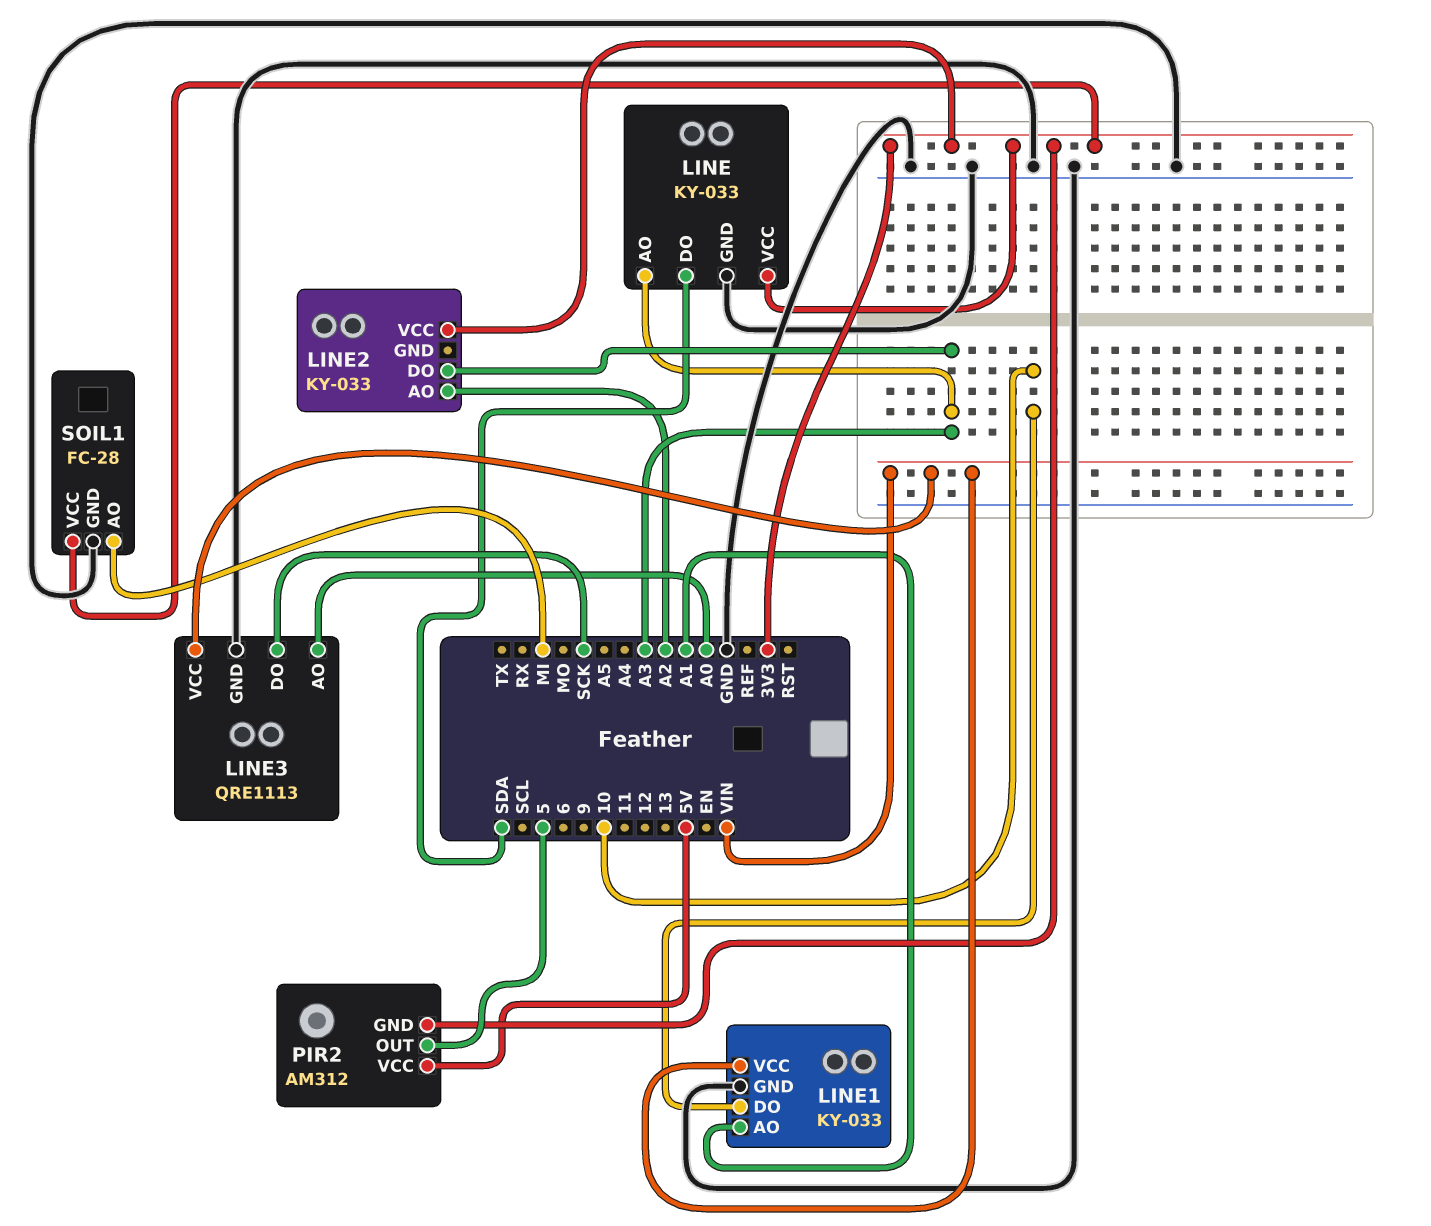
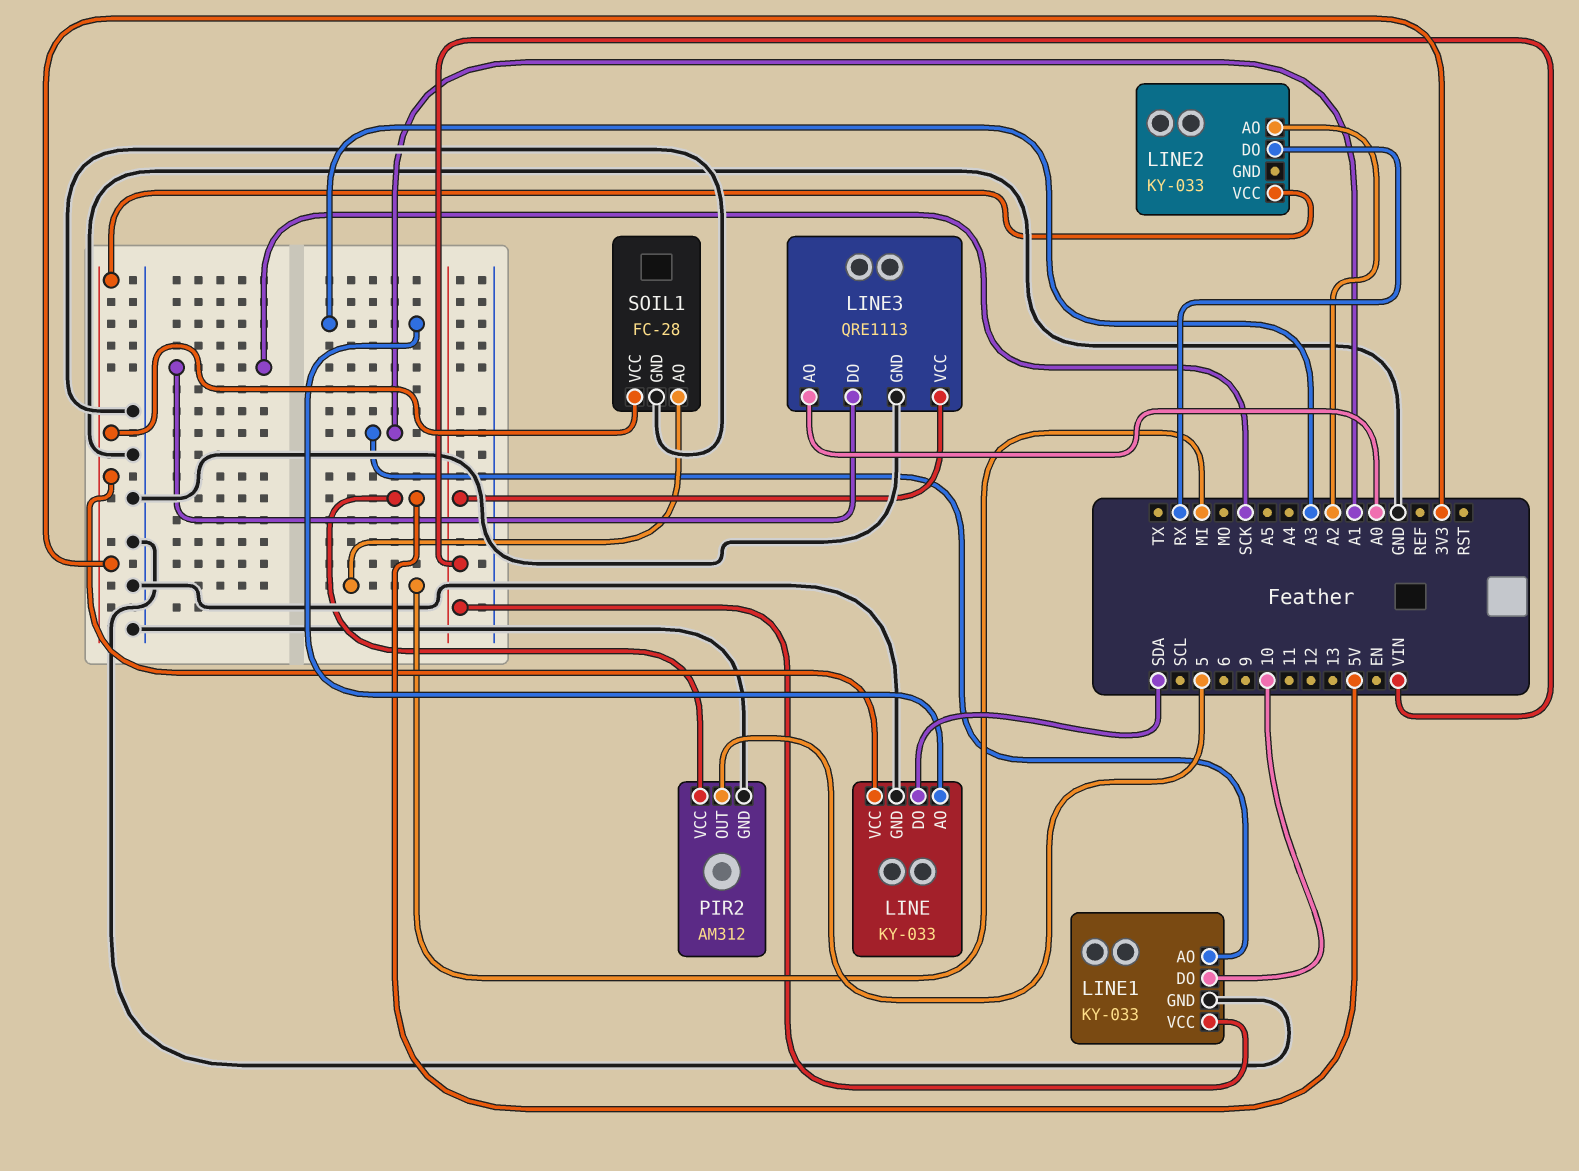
LINE2 pin DO: A3 -> RX
PIR2 pin GND: 3V3 -> GND

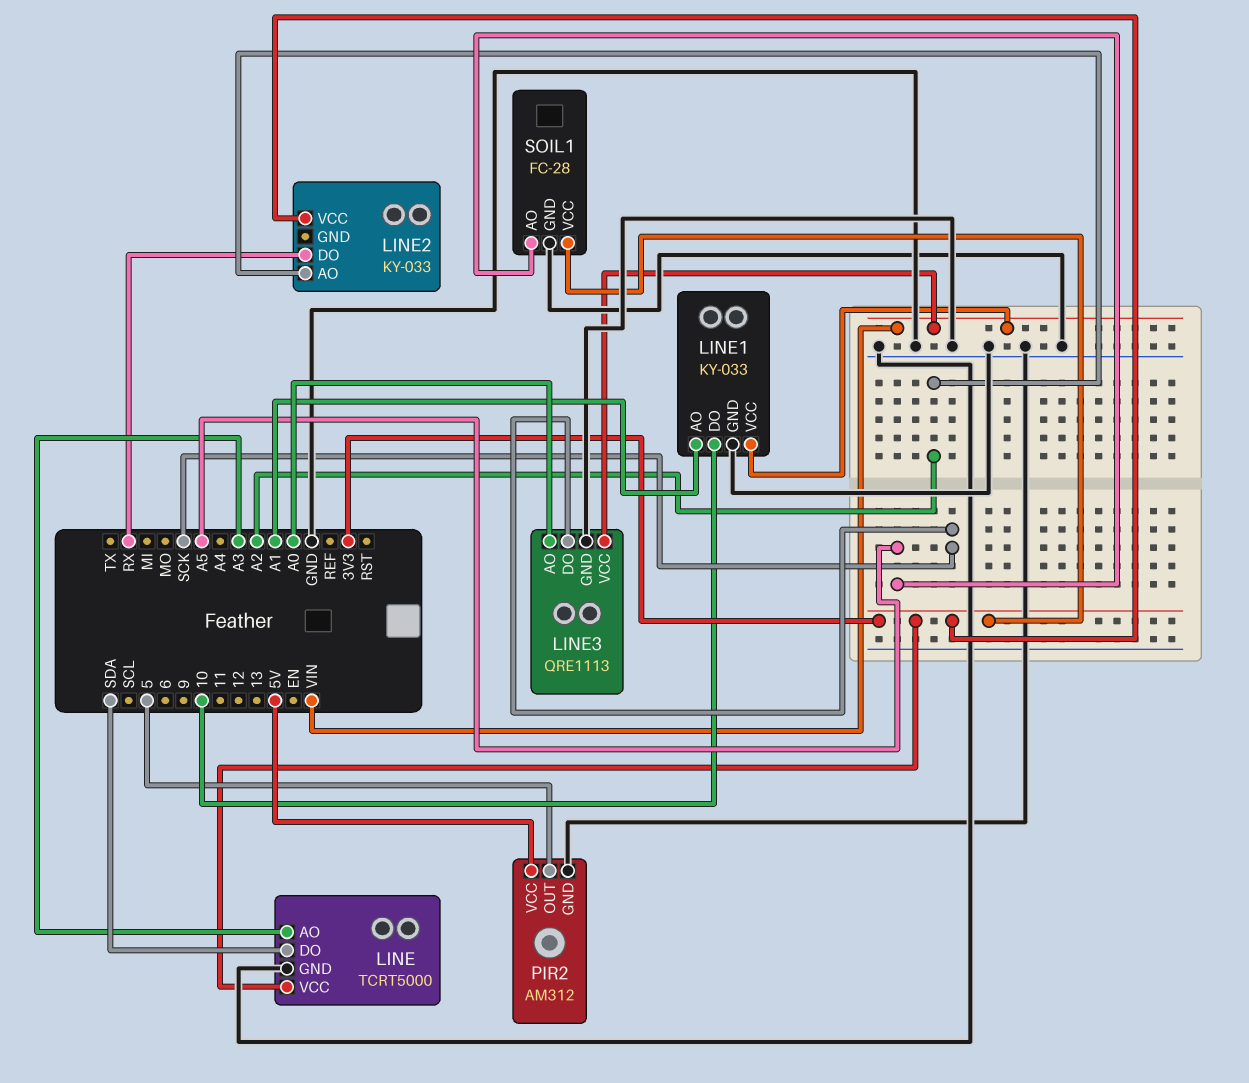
LINE: KY-033 -> TCRT5000
SOIL1 pin AO: MI -> A5

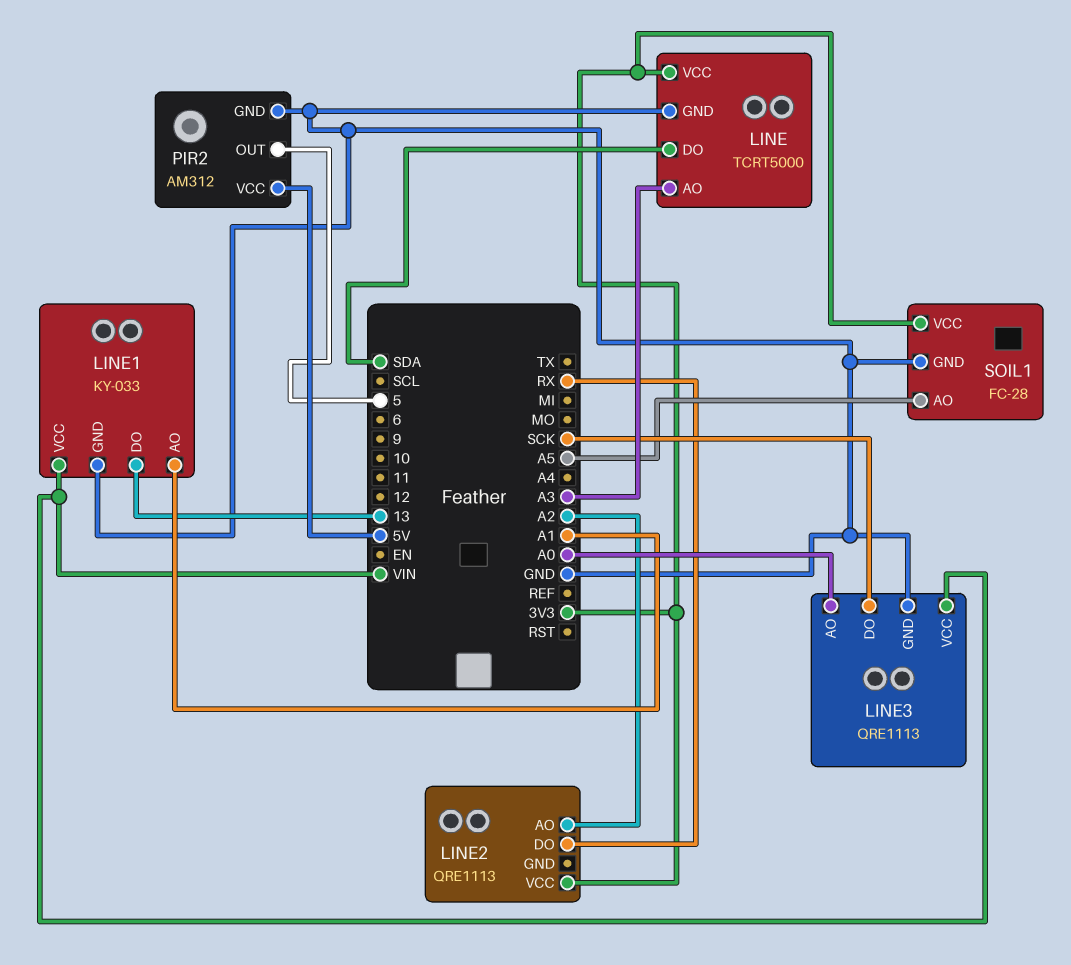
LINE1 pin DO: 10 -> 13
LINE2: KY-033 -> QRE1113

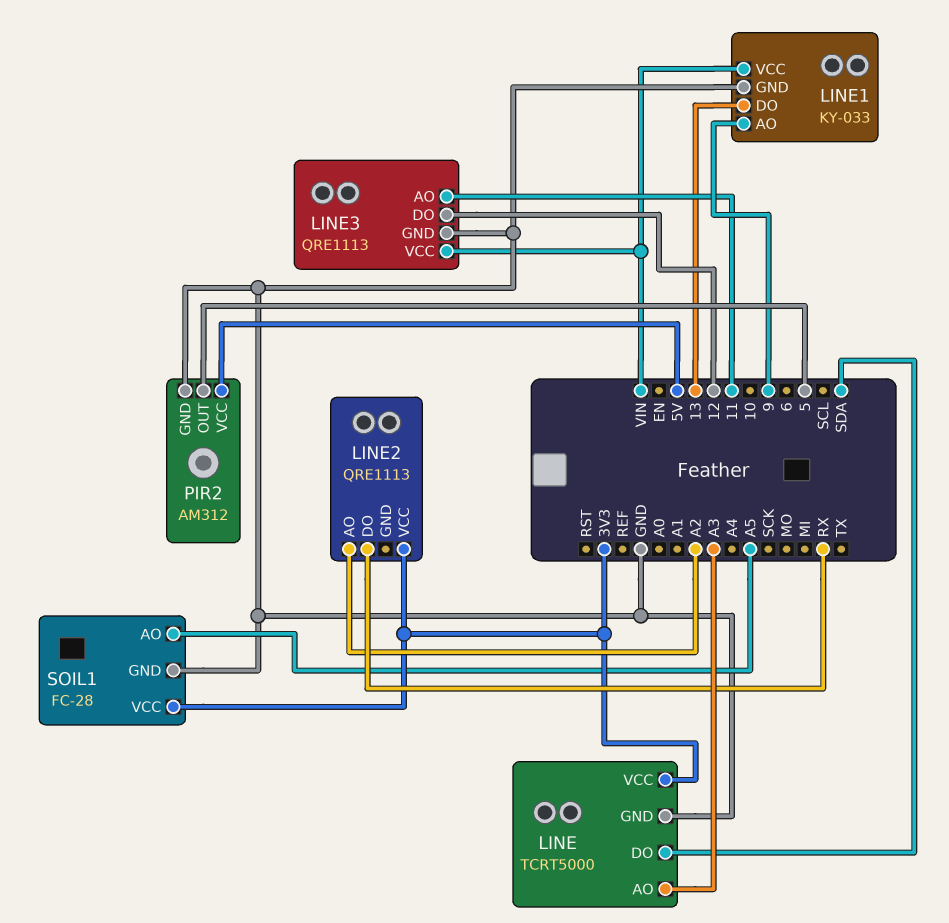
LINE1 pin AO: A1 -> 9
LINE3 pin AO: A0 -> 11
LINE3 pin DO: SCK -> 12

